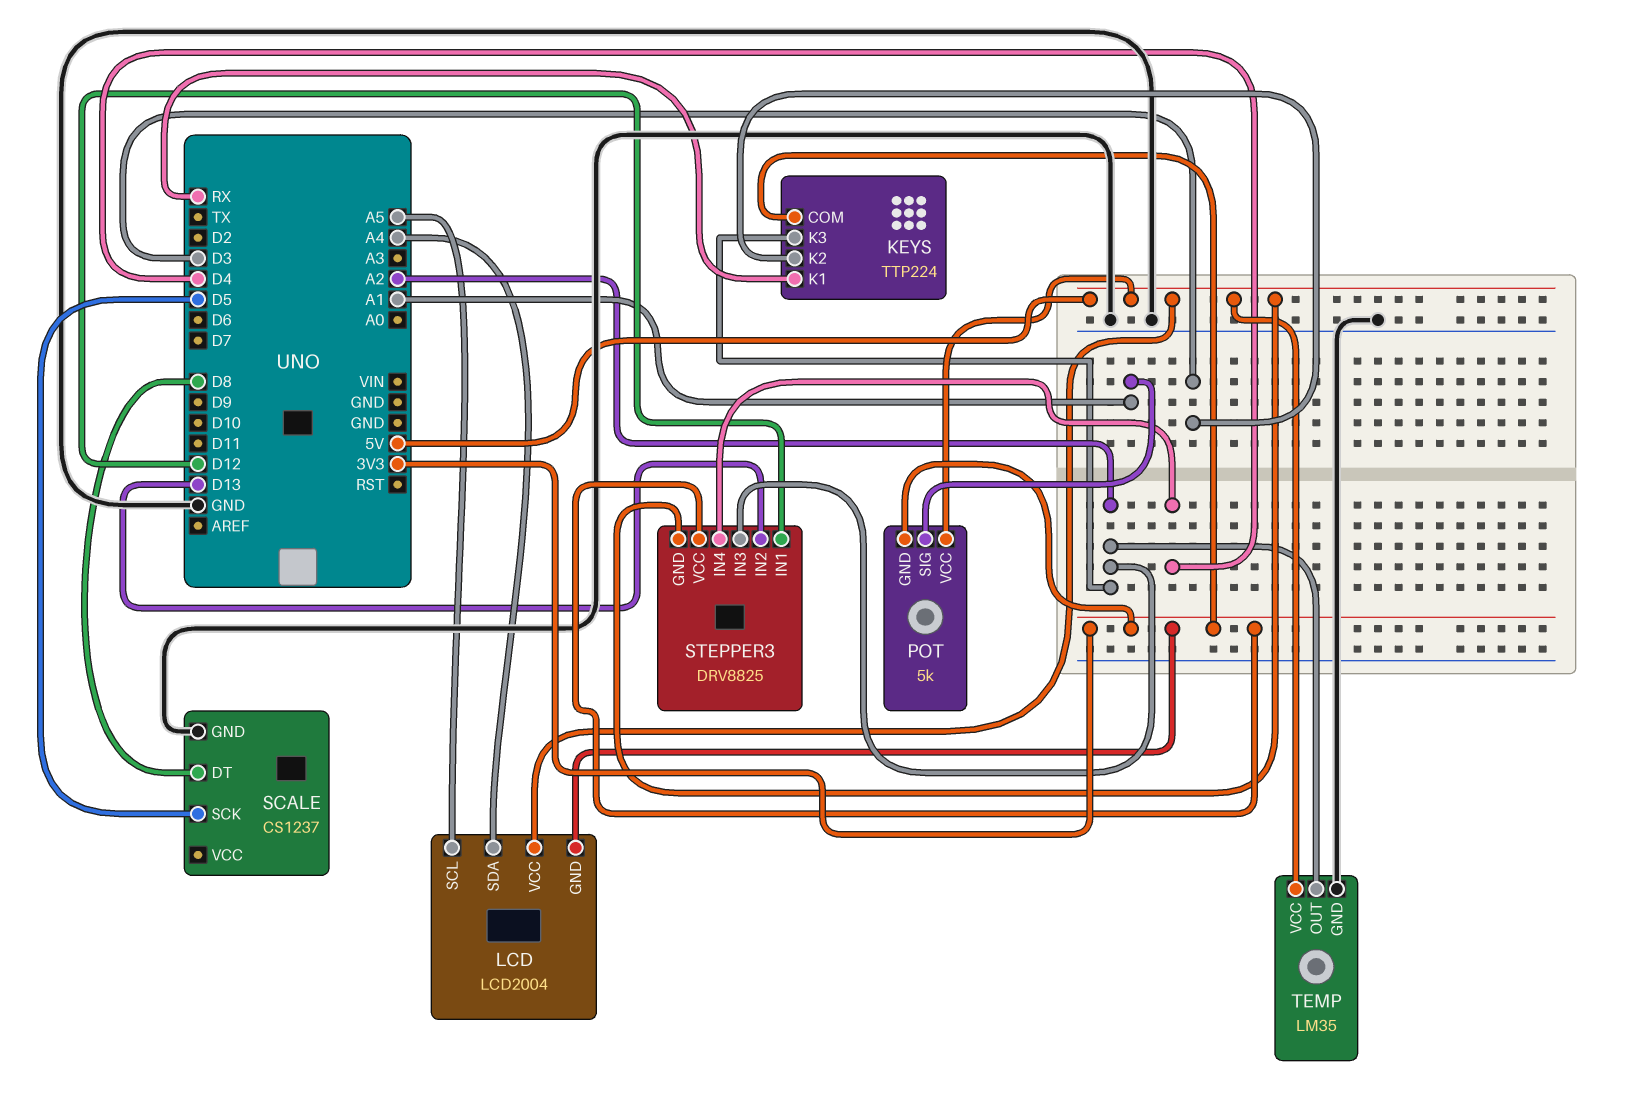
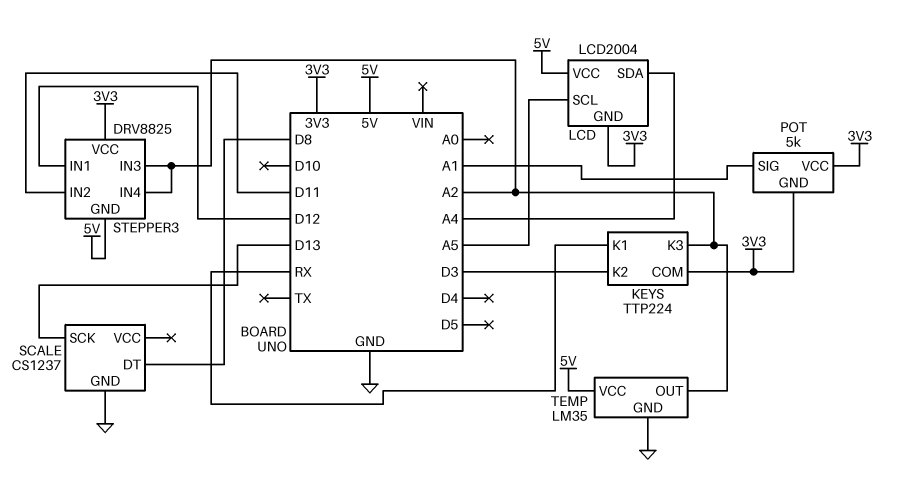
POT pin VCC: 5V -> 3V3
SCALE pin SCK: D5 -> D13
STEPPER3 pin IN2: D13 -> D11
STEPPER3 pin IN4: D4 -> A2

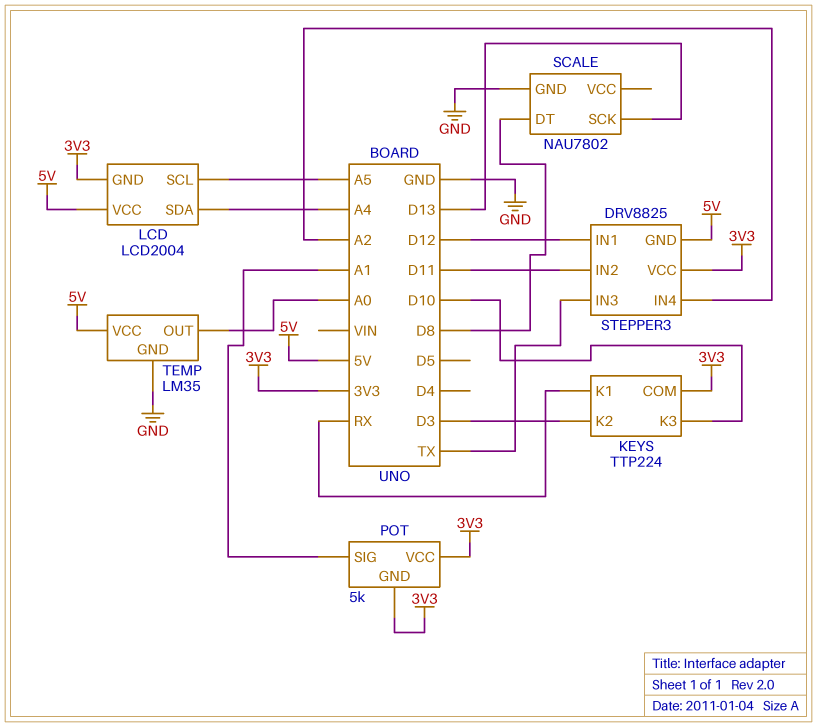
KEYS pin K3: A2 -> D10
SCALE: CS1237 -> NAU7802
STEPPER3 pin IN3: A2 -> TX
TEMP pin OUT: A2 -> A0

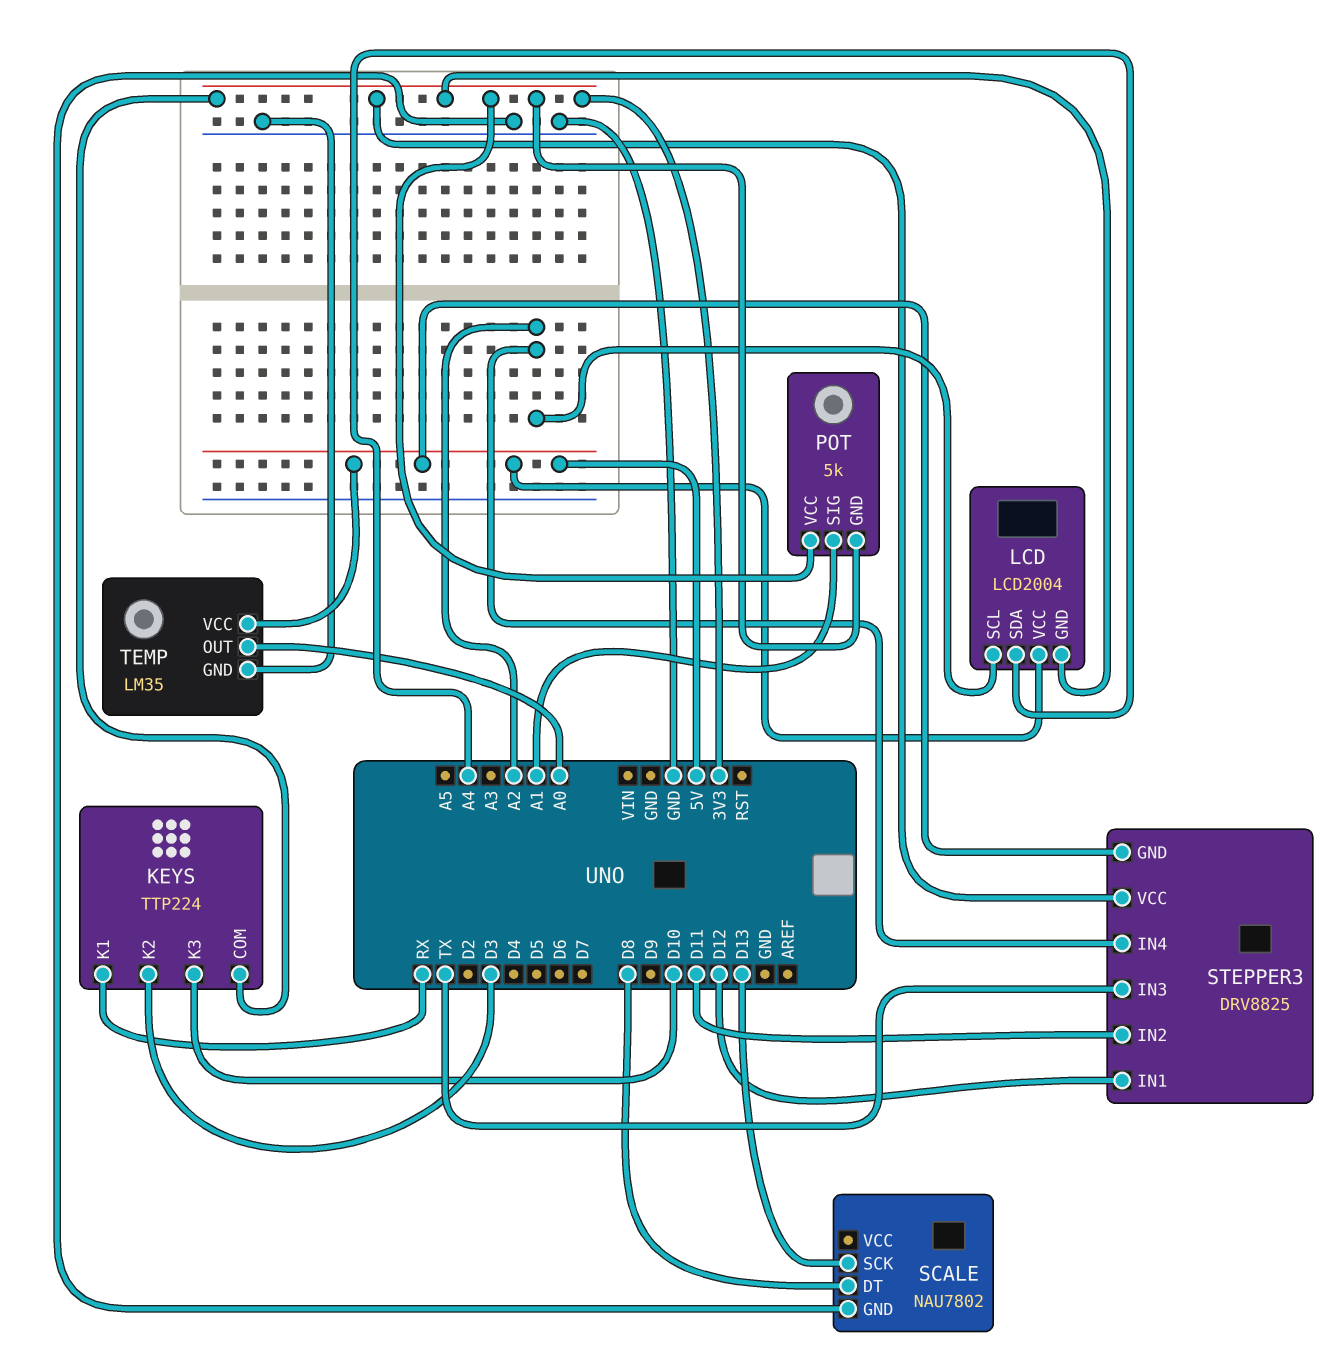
LCD pin SCL: A5 -> A2

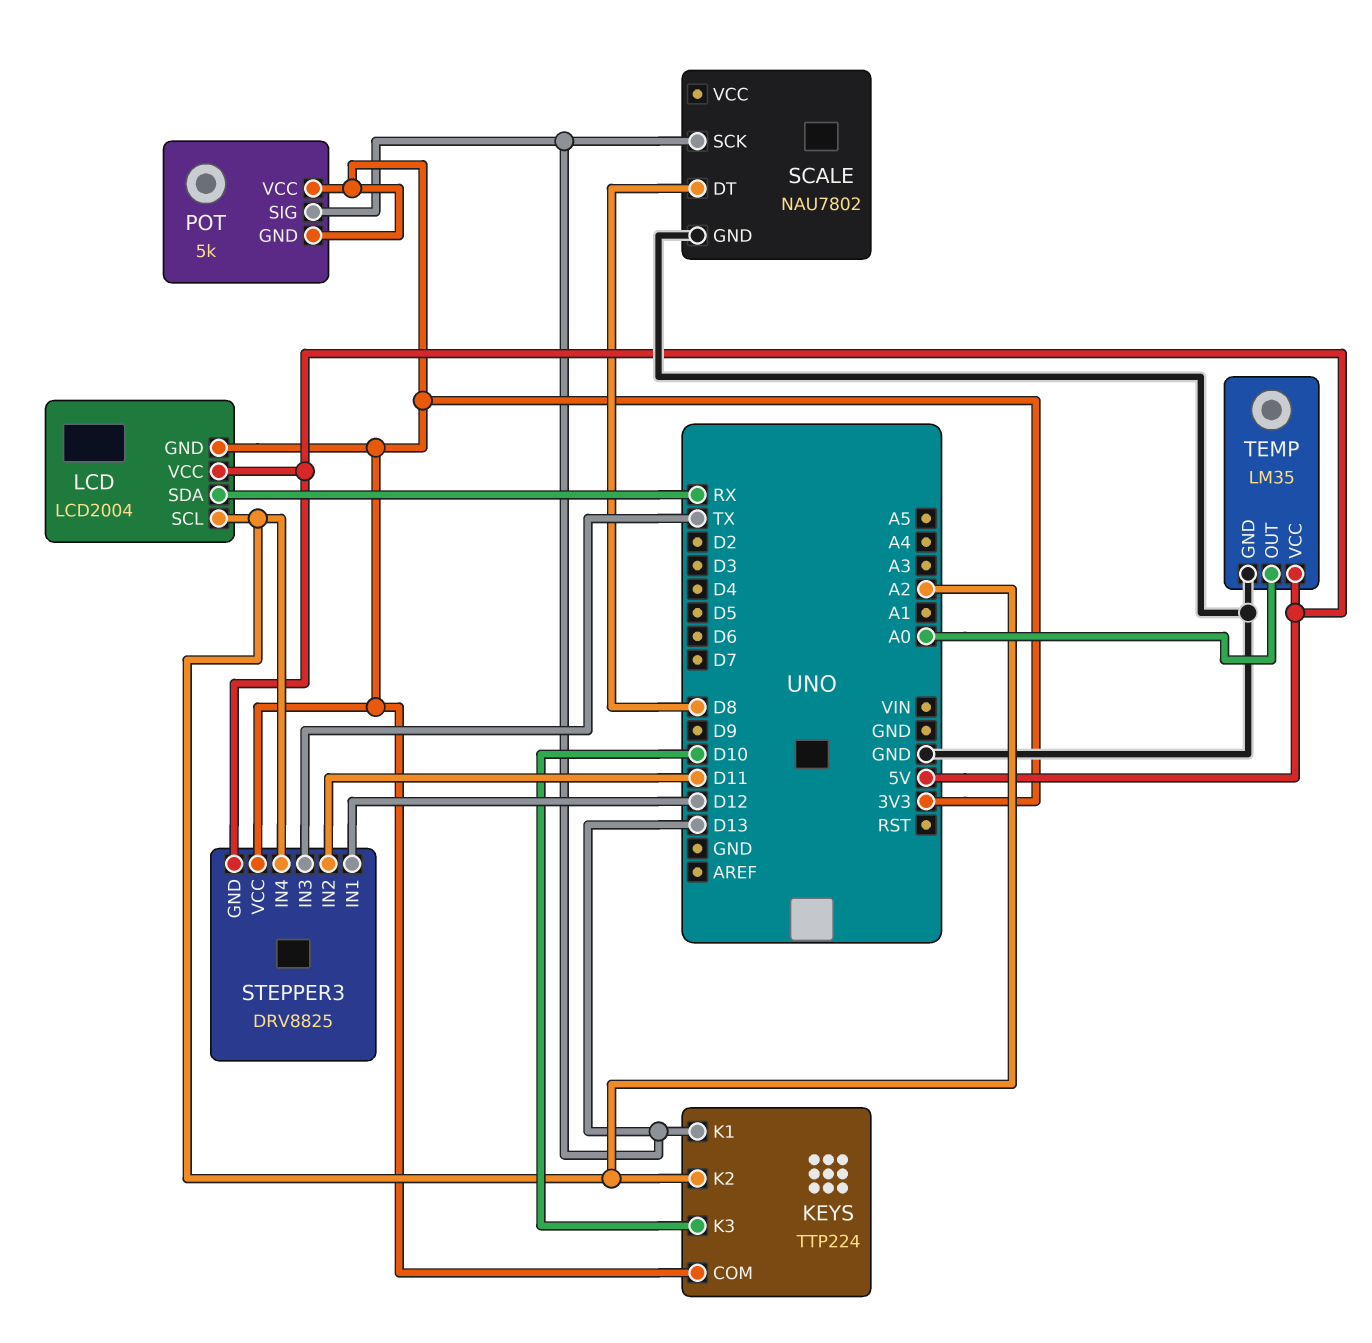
KEYS pin K1: RX -> D13
KEYS pin K2: D3 -> A2
LCD pin SDA: A4 -> RX
POT pin SIG: A1 -> D13

